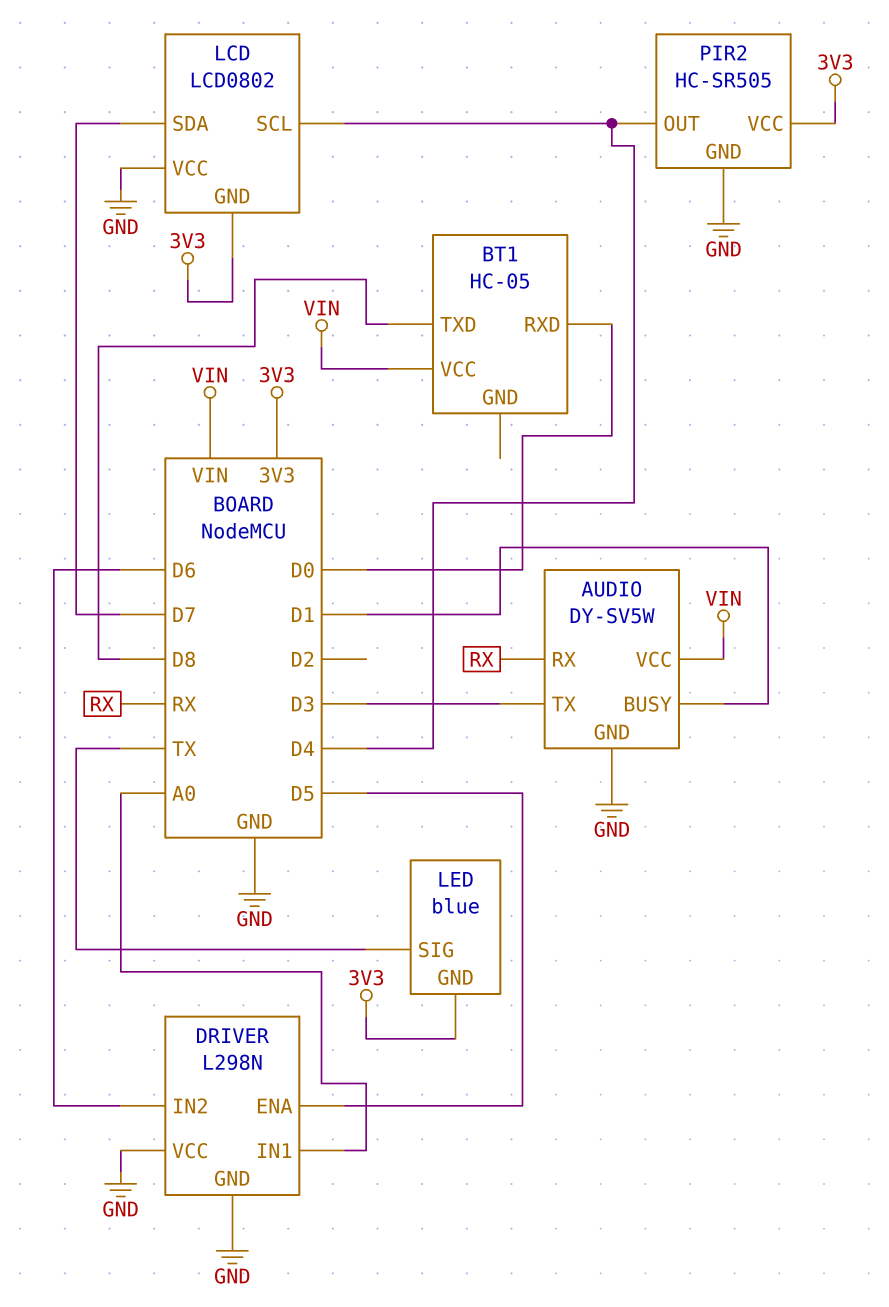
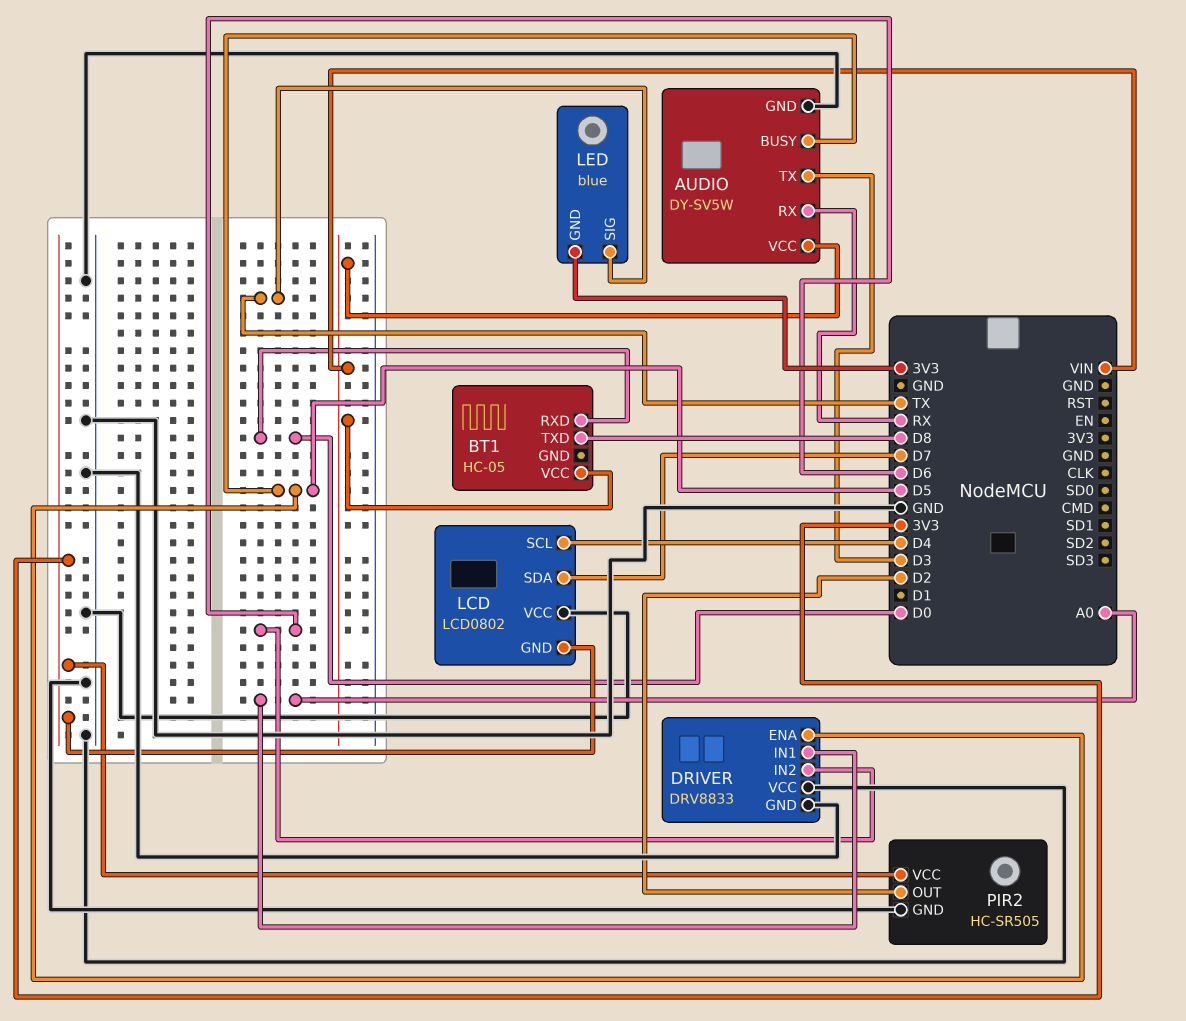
AUDIO pin BUSY: D1 -> D5
DRIVER: L298N -> DRV8833
PIR2 pin OUT: D4 -> D2

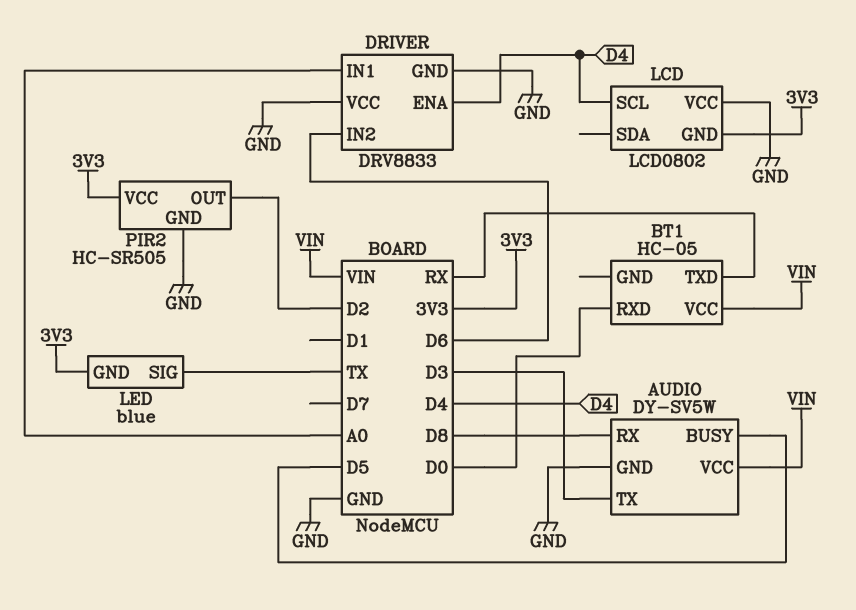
AUDIO pin RX: RX -> D8
BT1 pin TXD: D8 -> RX
DRIVER pin ENA: D5 -> D4
LCD pin SDA: D7 -> none

